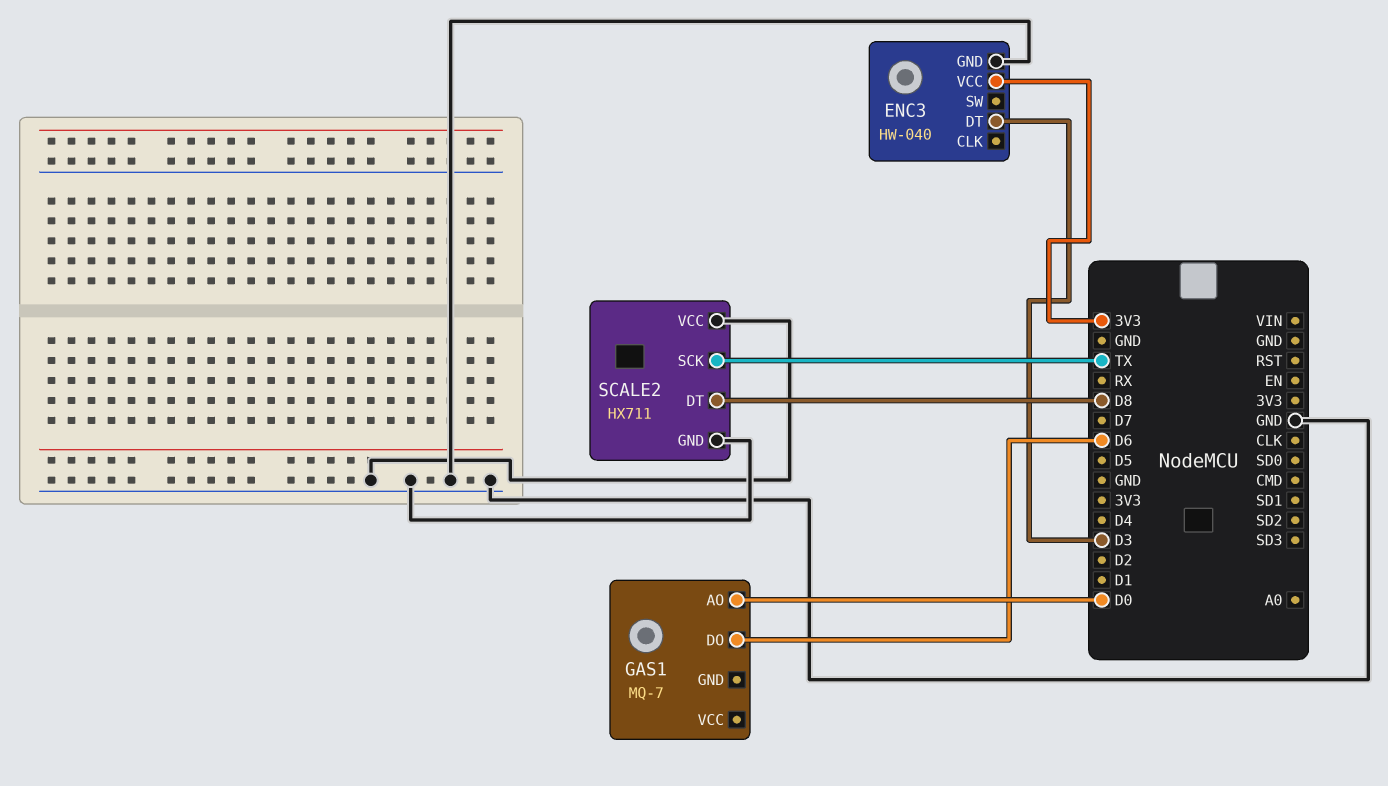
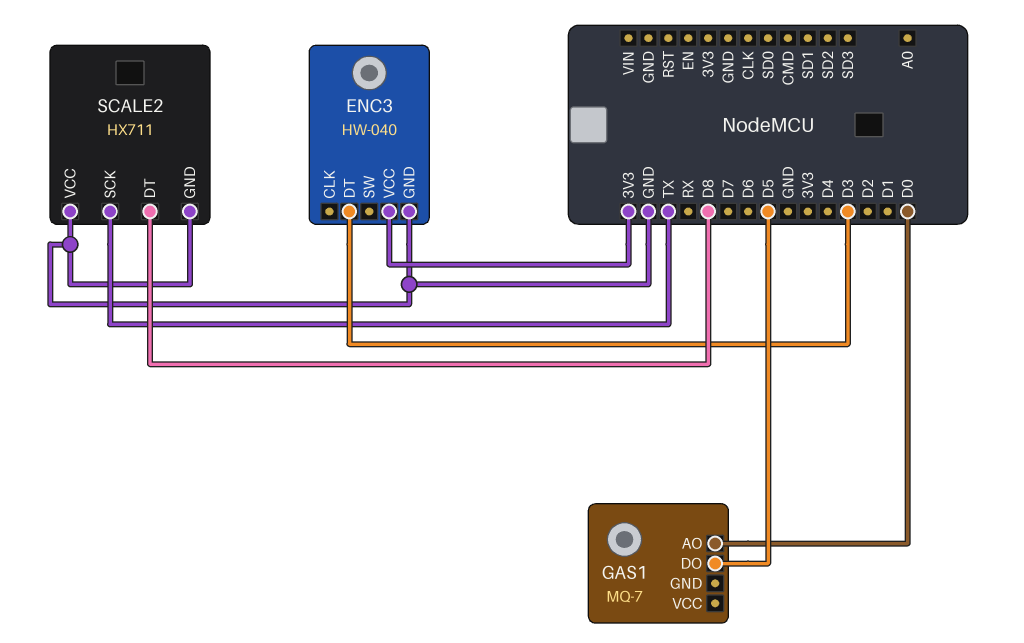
GAS1 pin DO: D6 -> D5

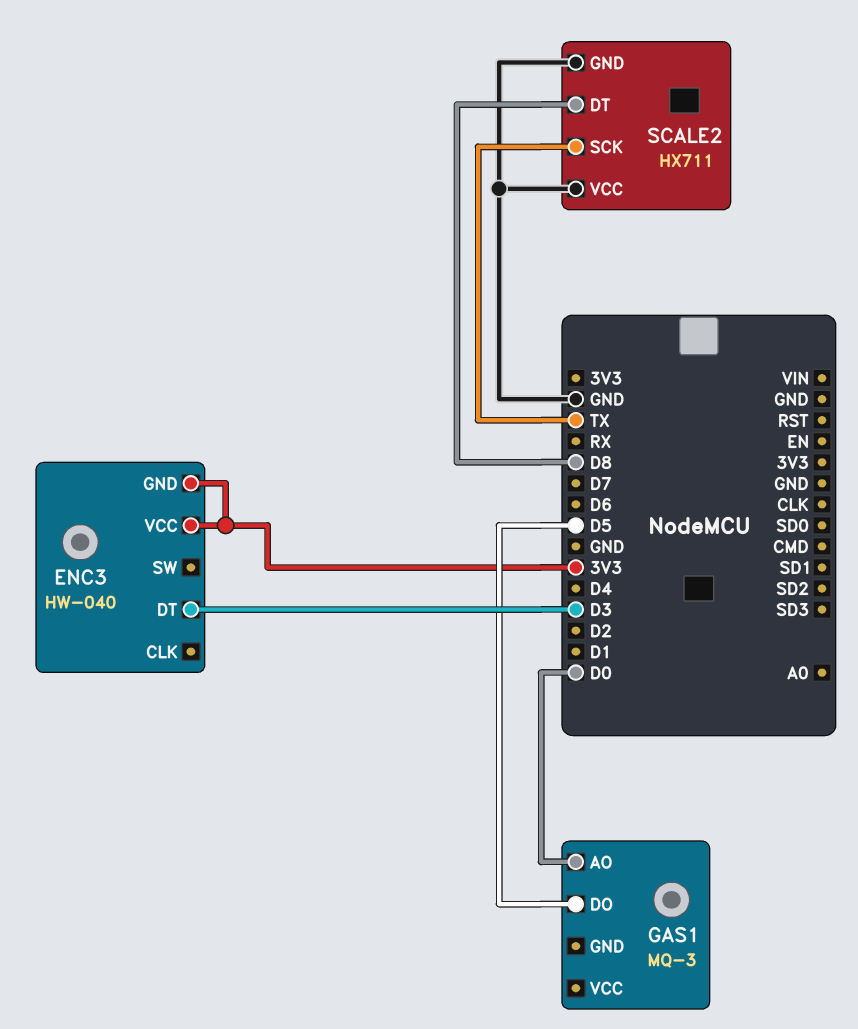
ENC3 pin GND: GND -> 3V3
GAS1: MQ-7 -> MQ-3

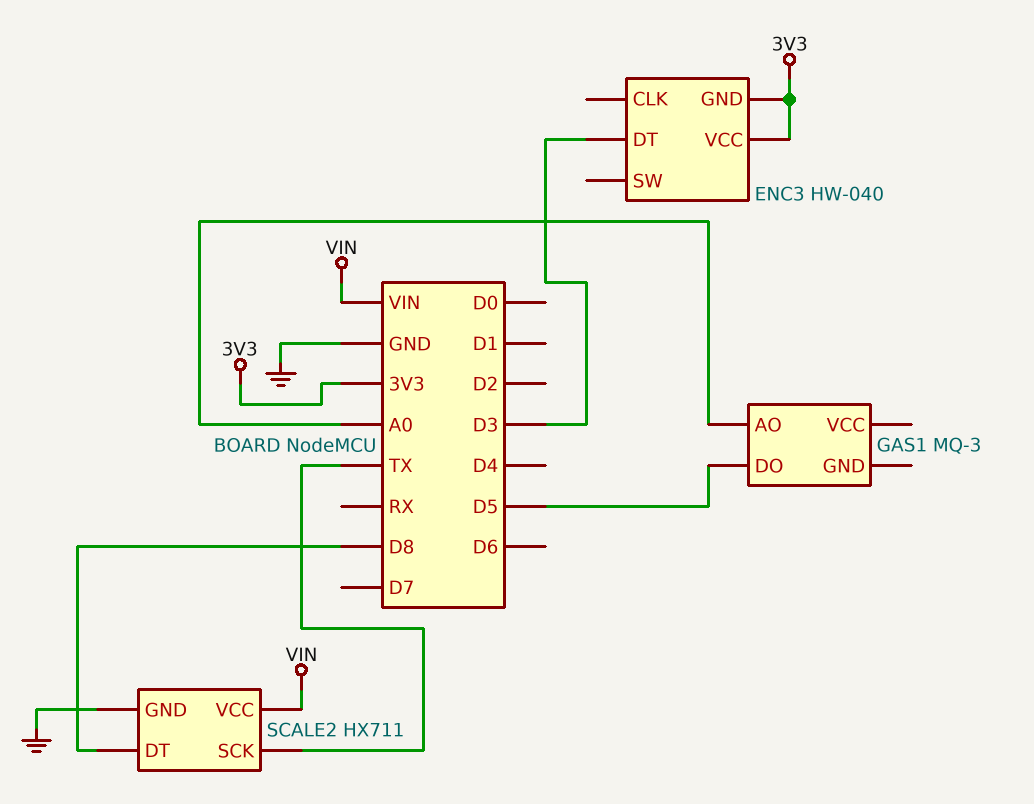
GAS1 pin AO: D0 -> A0
SCALE2 pin VCC: GND -> VIN

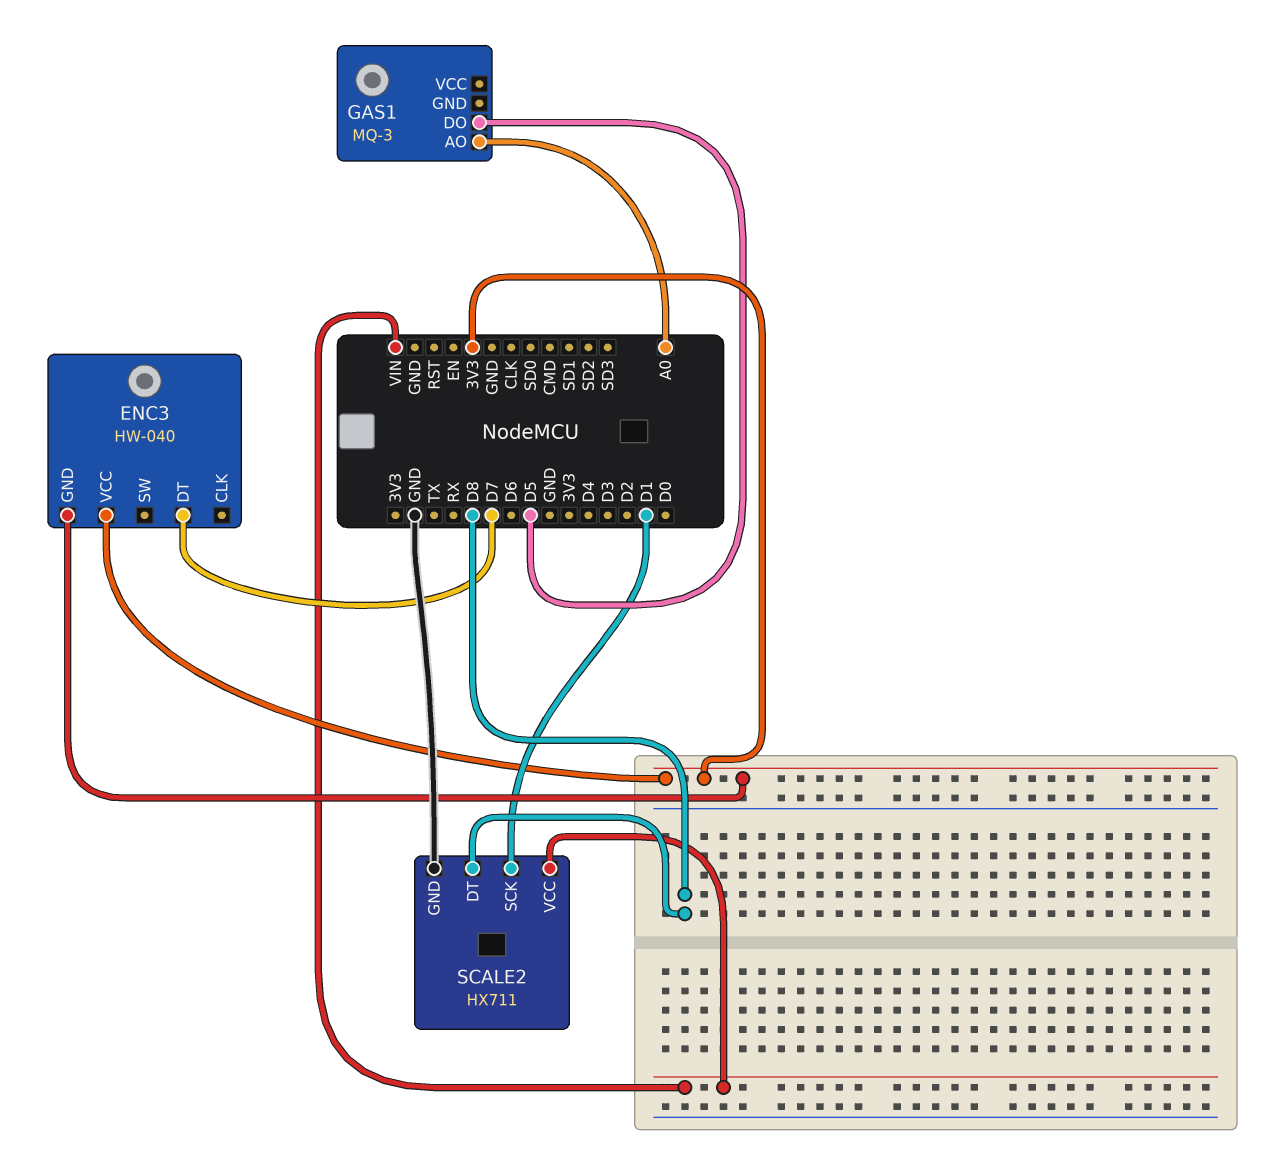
ENC3 pin DT: D3 -> D7
SCALE2 pin SCK: TX -> D1

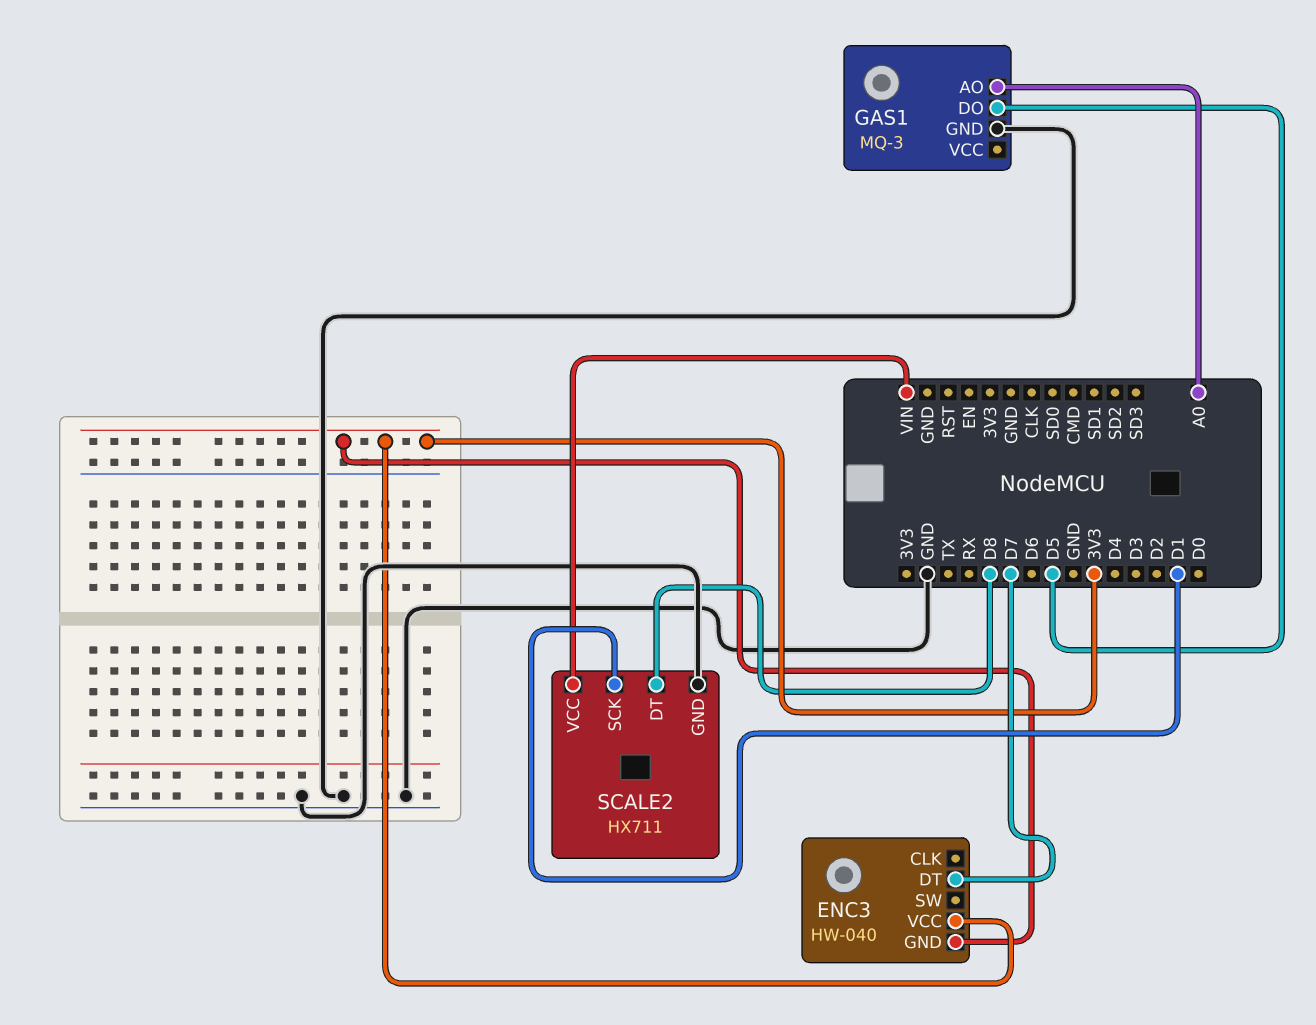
GAS1 pin GND: none -> GND

